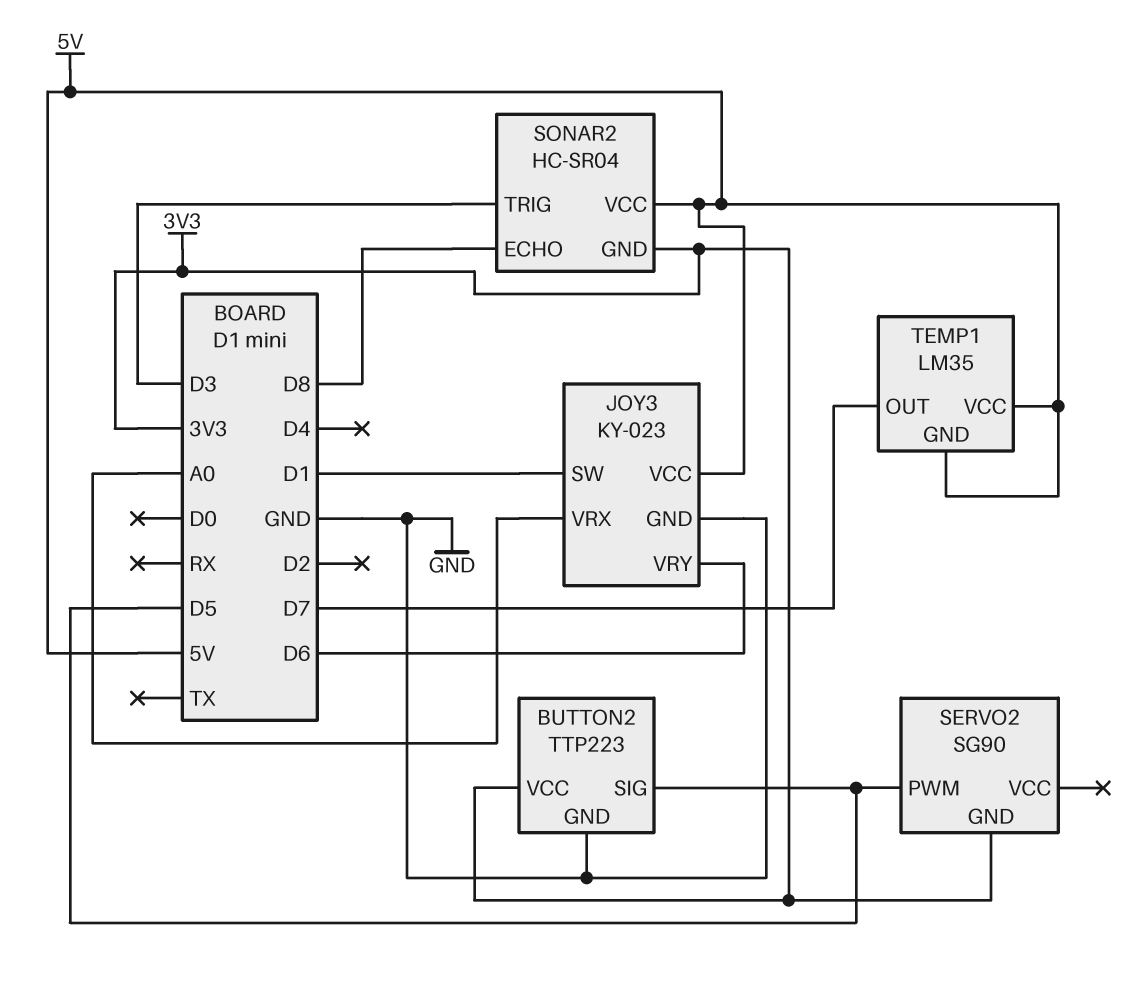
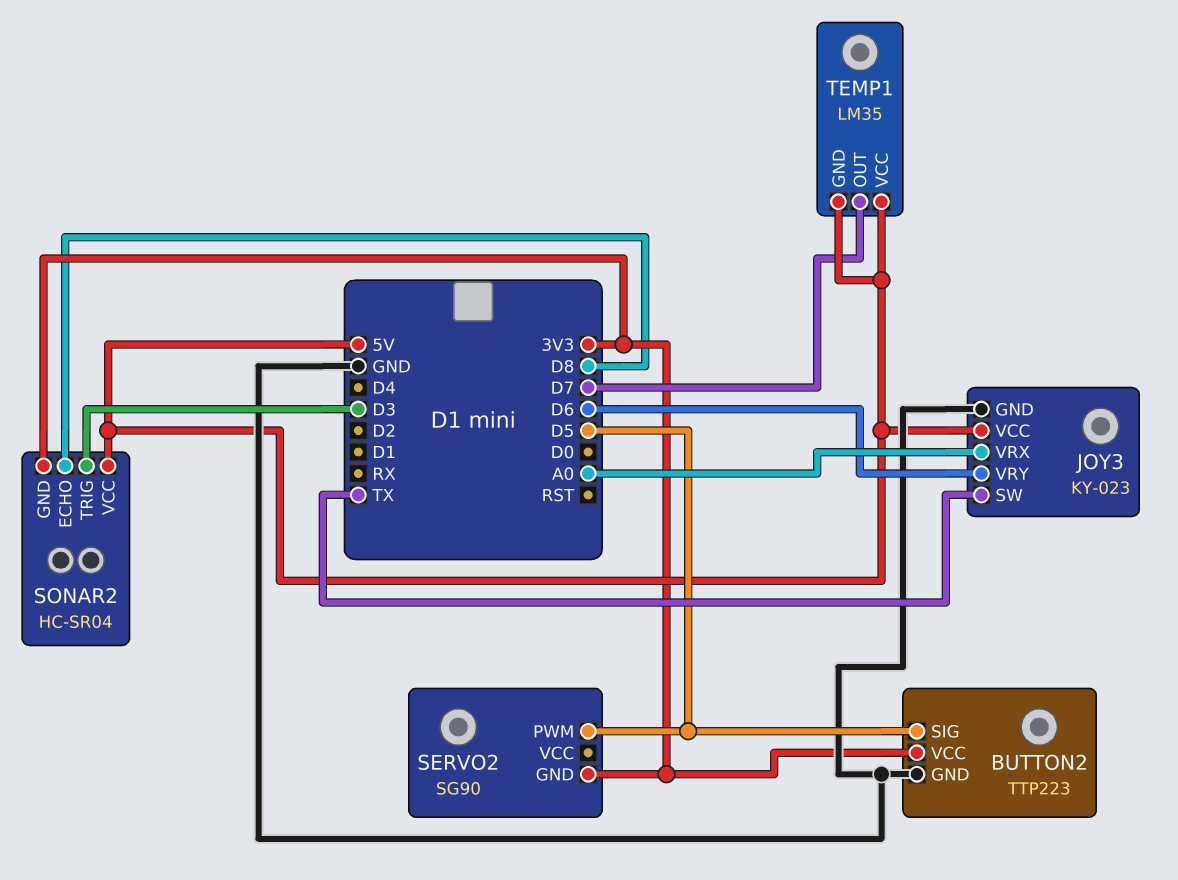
JOY3 pin SW: D1 -> TX

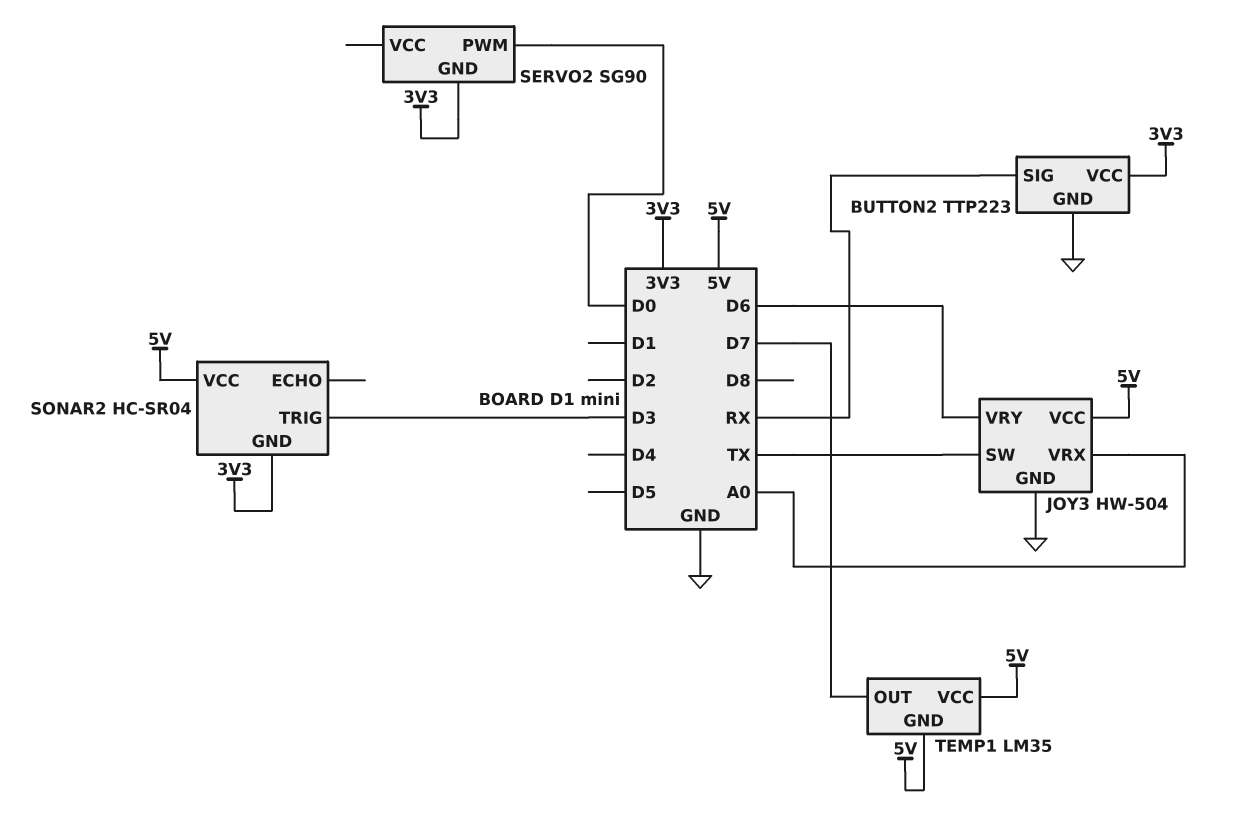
BUTTON2 pin SIG: D5 -> RX
JOY3: KY-023 -> HW-504
SERVO2 pin PWM: D5 -> D0
SONAR2 pin ECHO: D8 -> none

